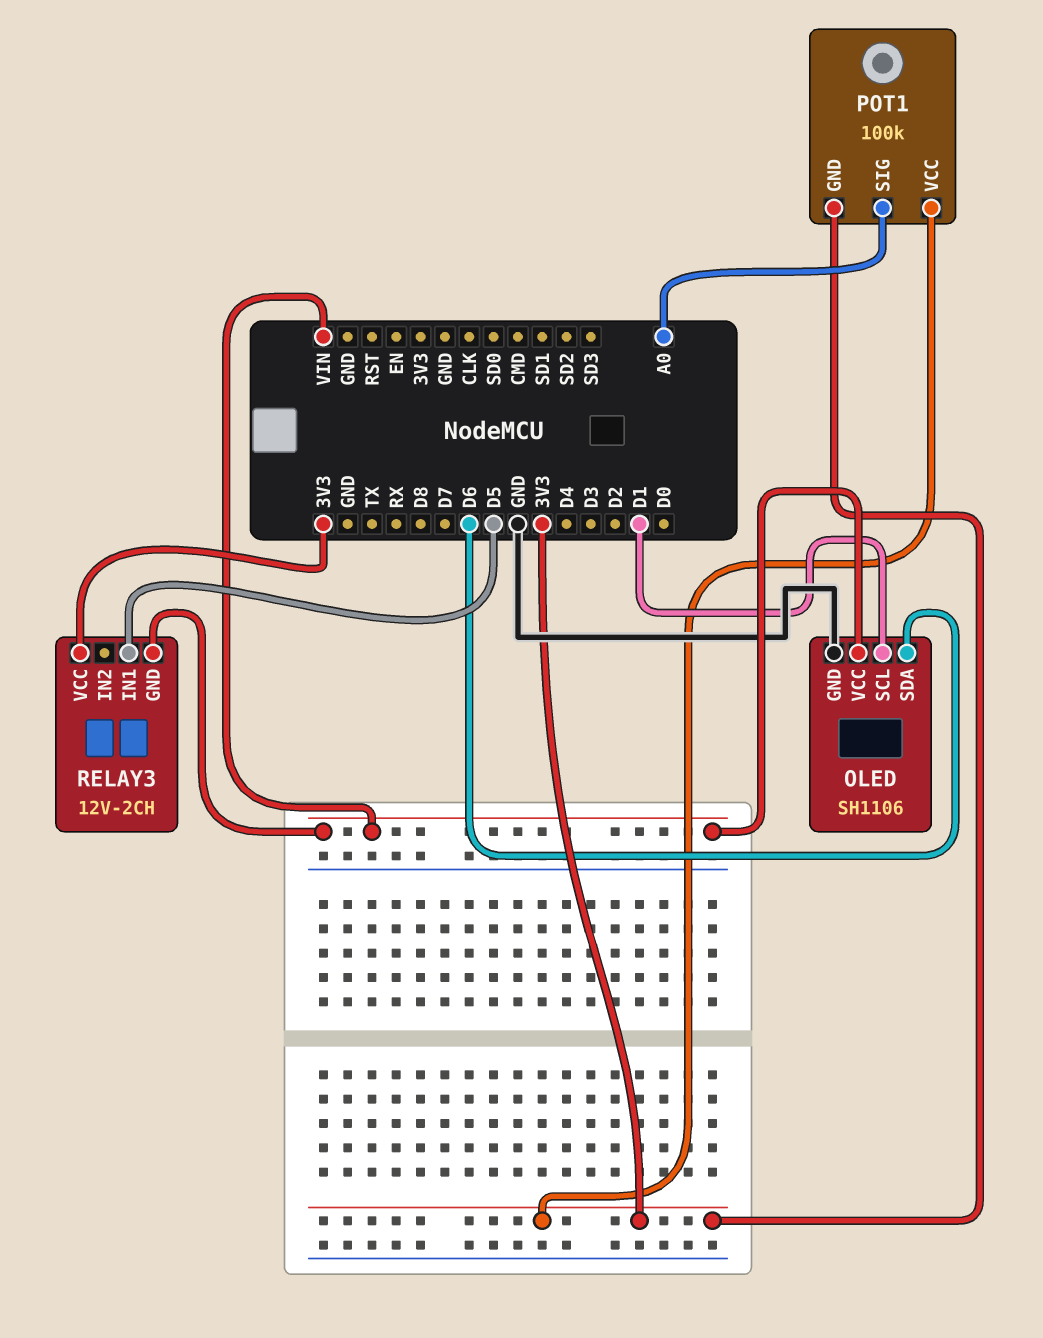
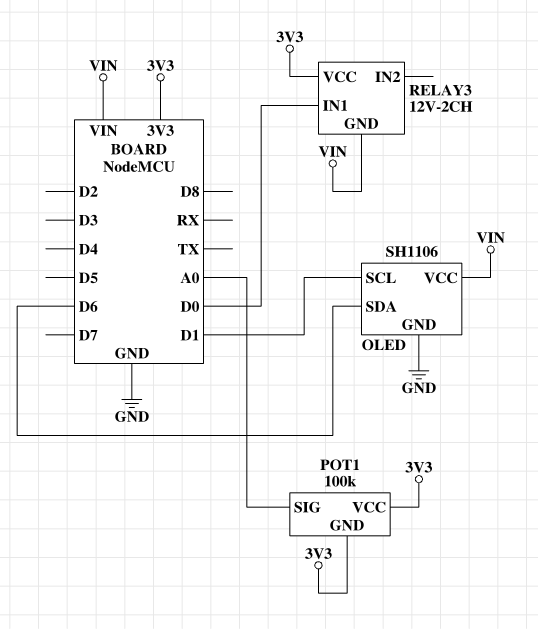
RELAY3 pin IN1: D5 -> D0

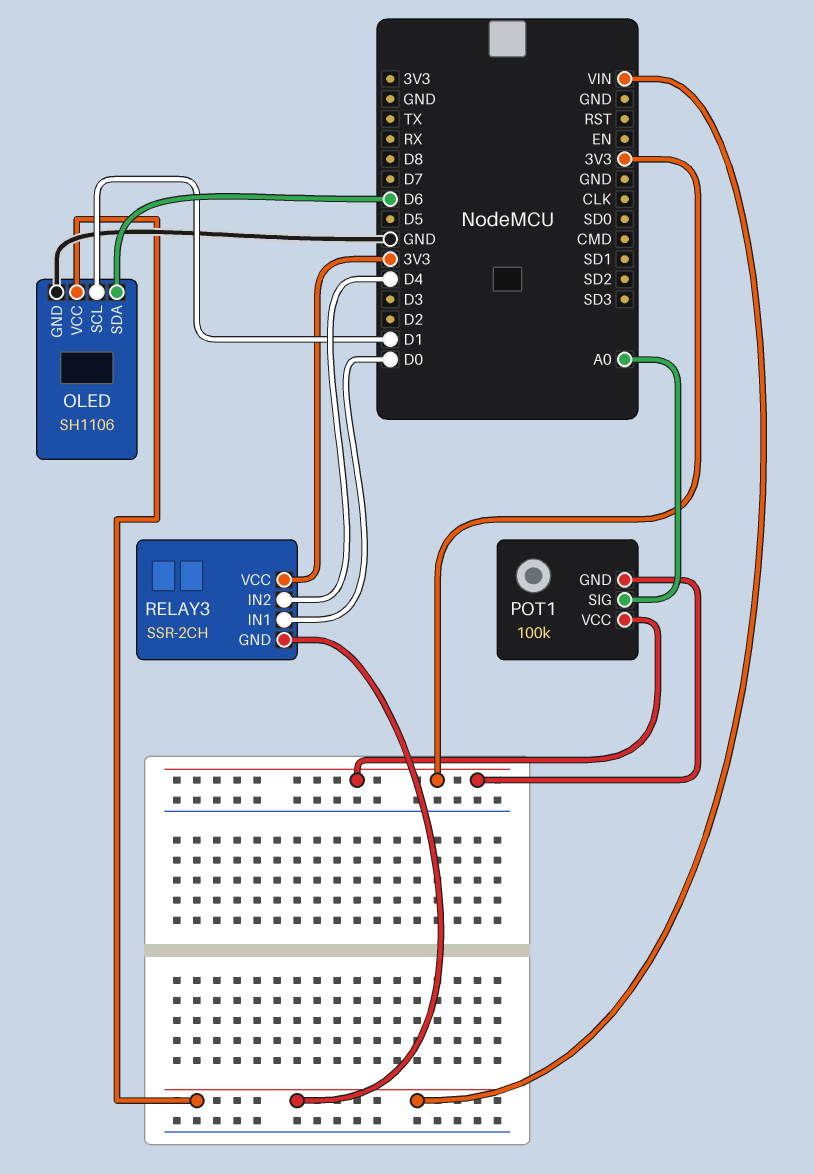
RELAY3: 12V-2CH -> SSR-2CH
RELAY3 pin IN2: none -> D4

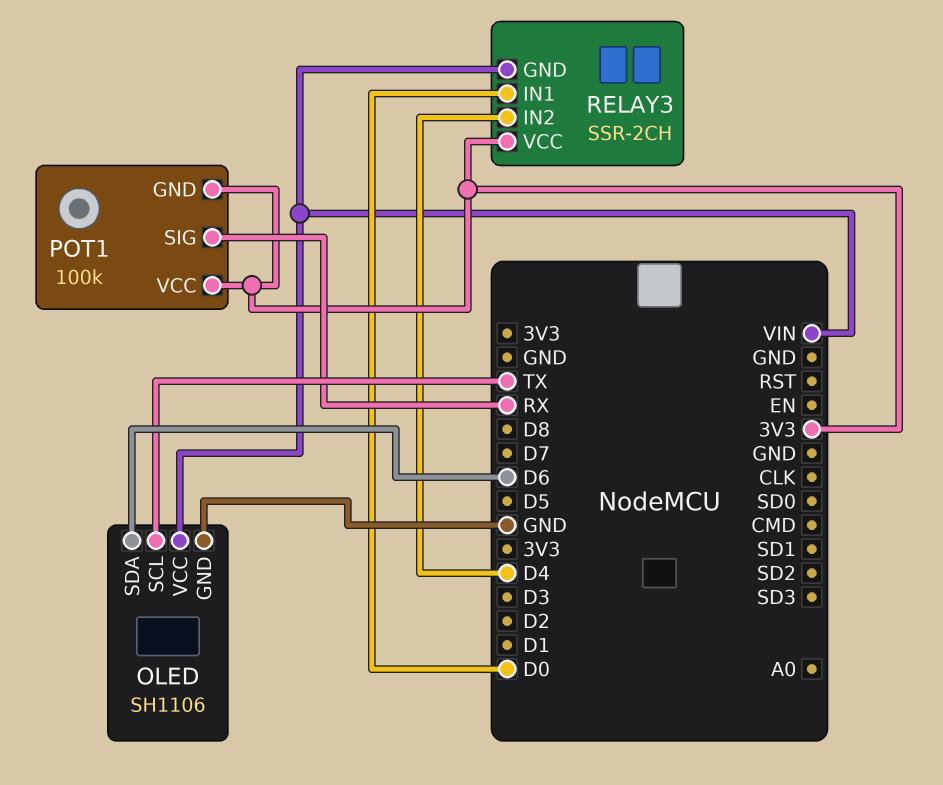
OLED pin SCL: D1 -> TX
POT1 pin SIG: A0 -> RX

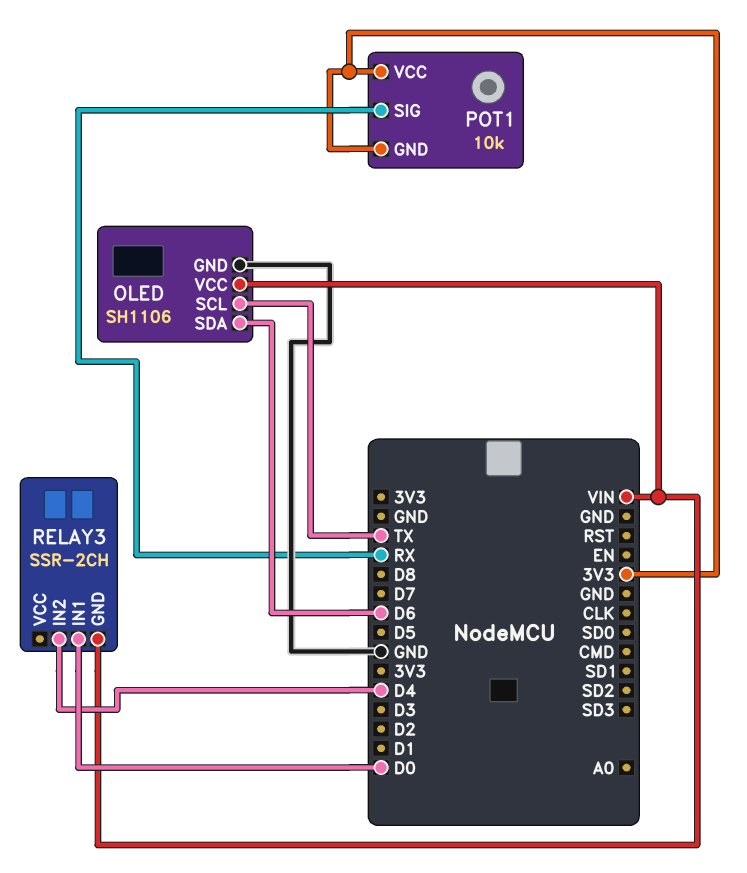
POT1: 100k -> 10k
RELAY3 pin VCC: 3V3 -> none

